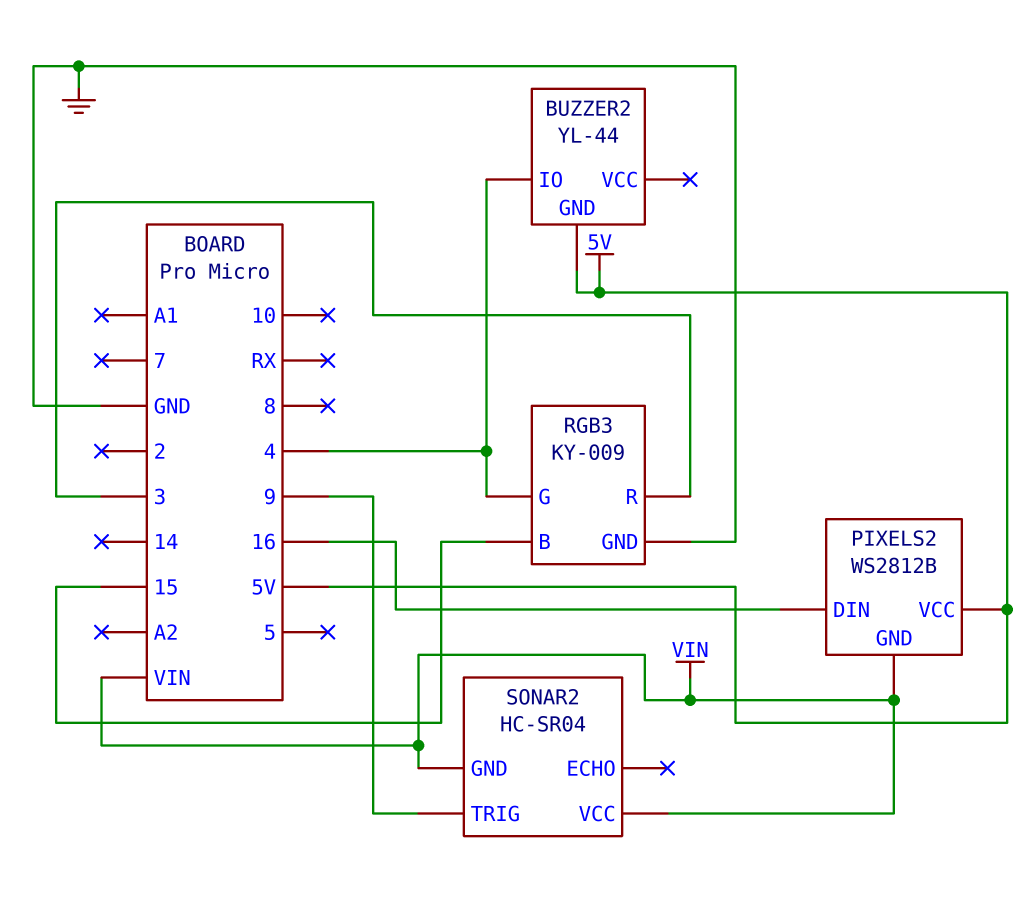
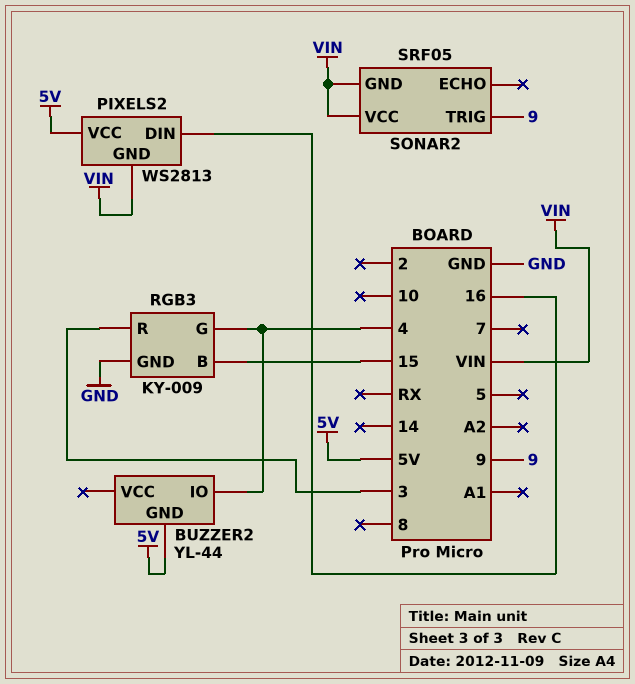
PIXELS2: WS2812B -> WS2813
SONAR2: HC-SR04 -> SRF05

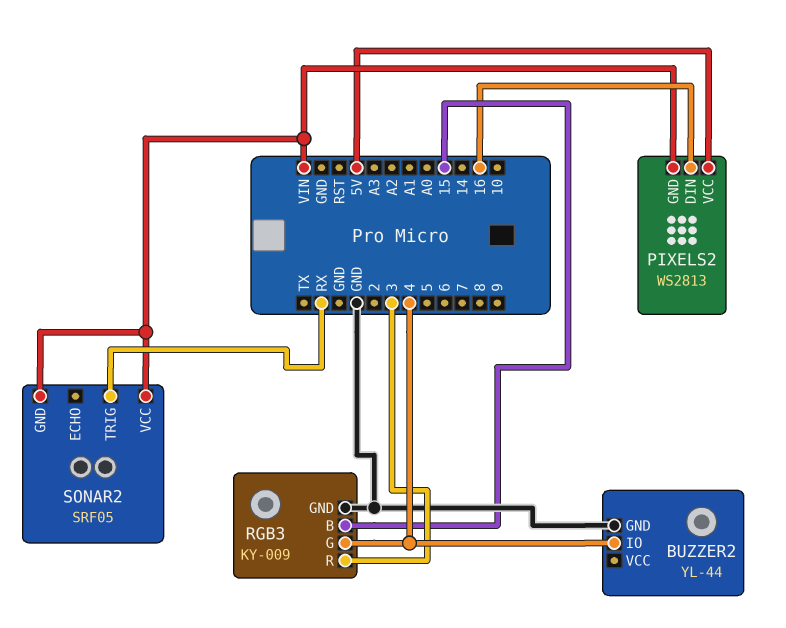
BUZZER2 pin GND: 5V -> GND
SONAR2 pin TRIG: 9 -> RX

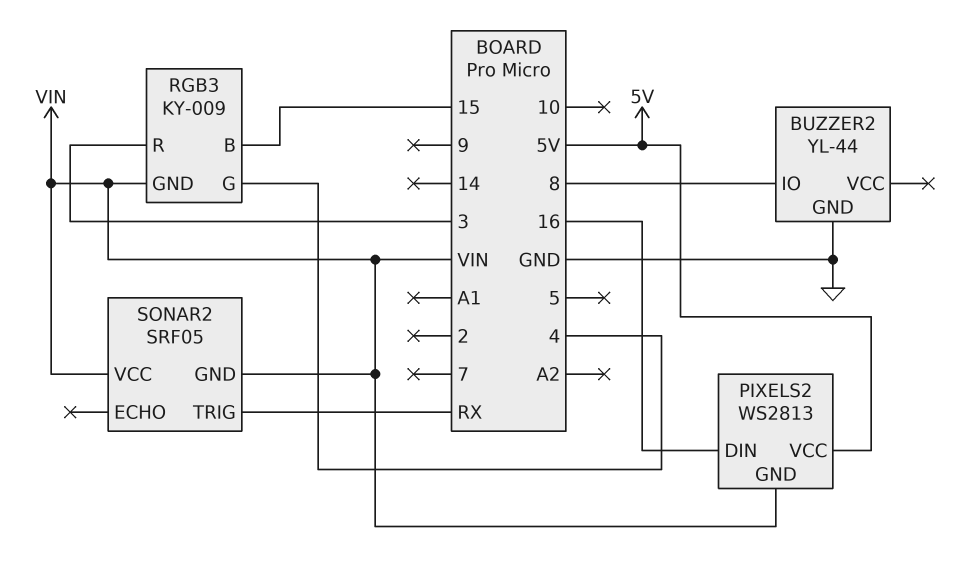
BUZZER2 pin IO: 4 -> 8
RGB3 pin GND: GND -> VIN

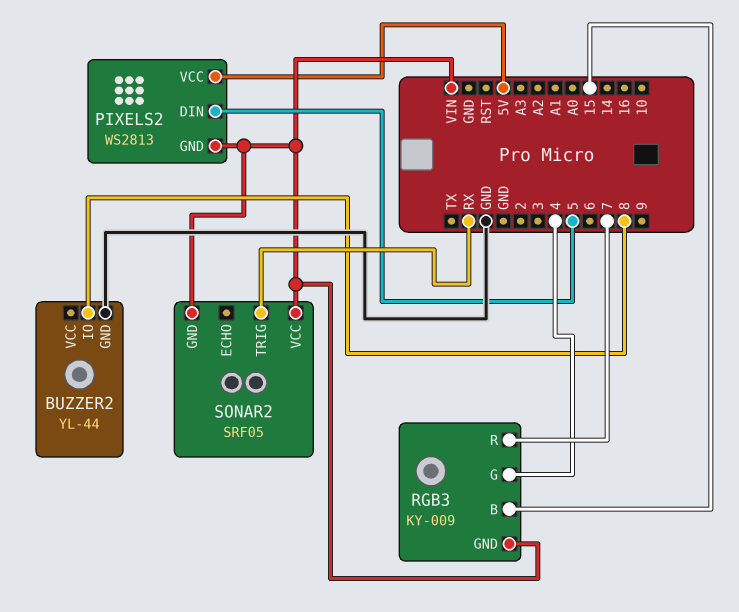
PIXELS2 pin DIN: 16 -> 5
RGB3 pin R: 3 -> 7

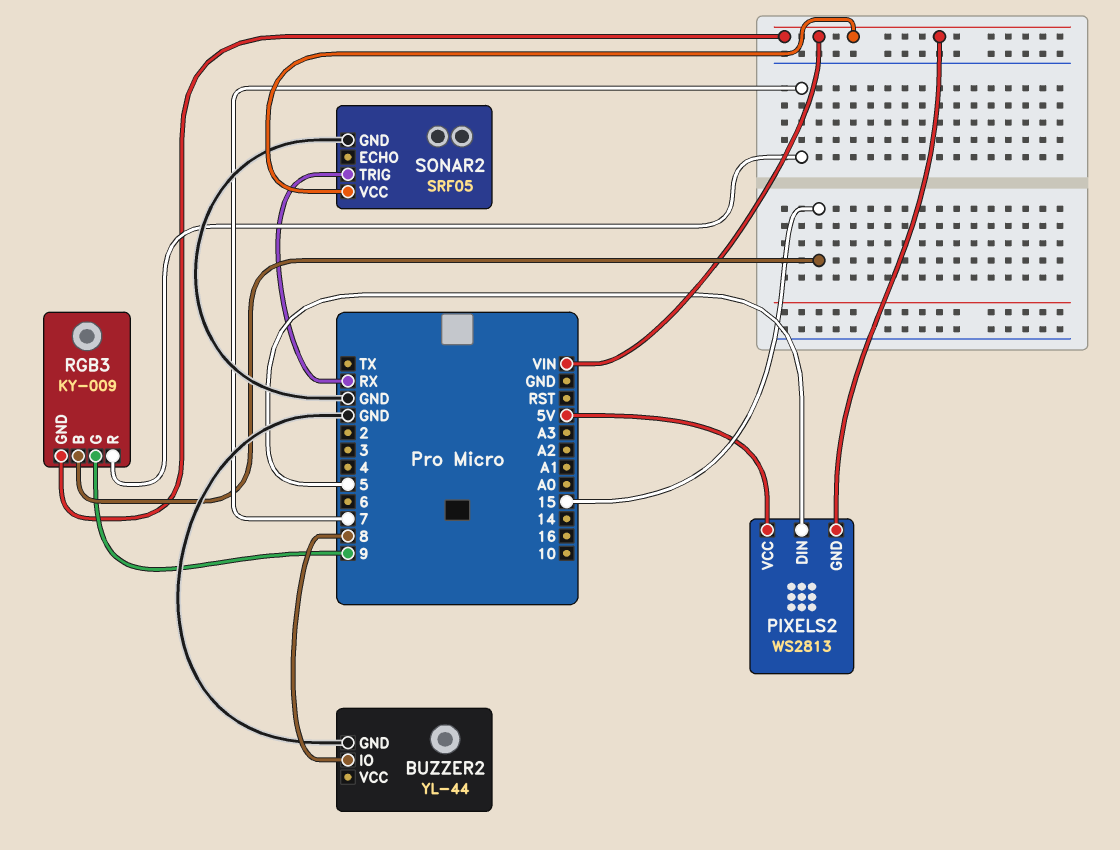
RGB3 pin G: 4 -> 9
SONAR2 pin GND: VIN -> GND

